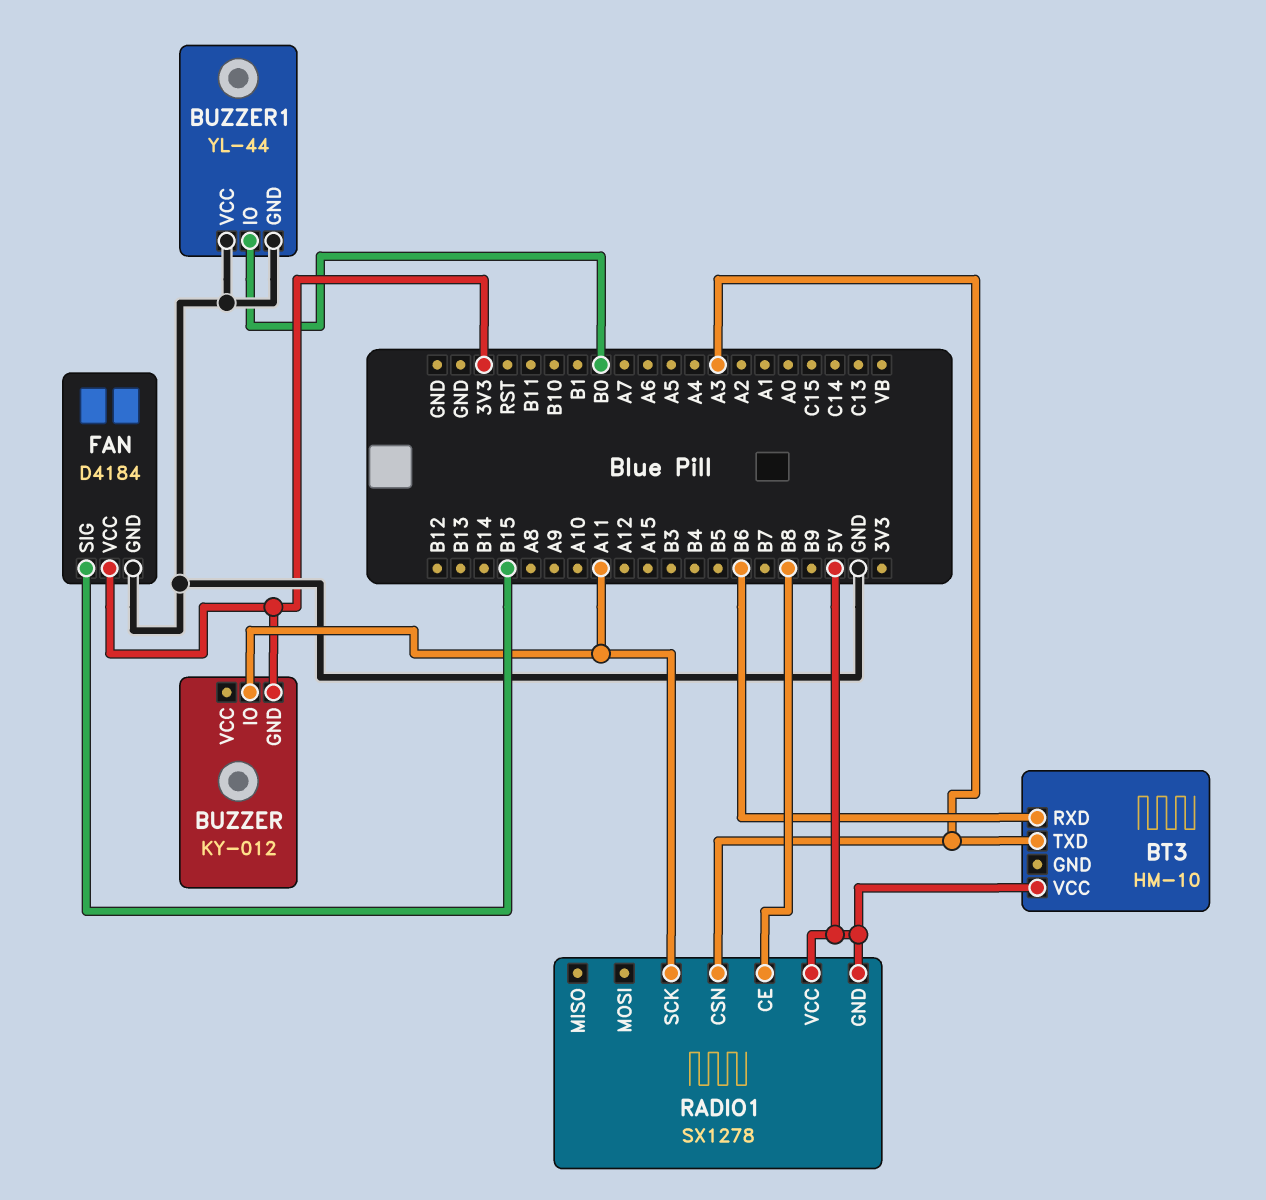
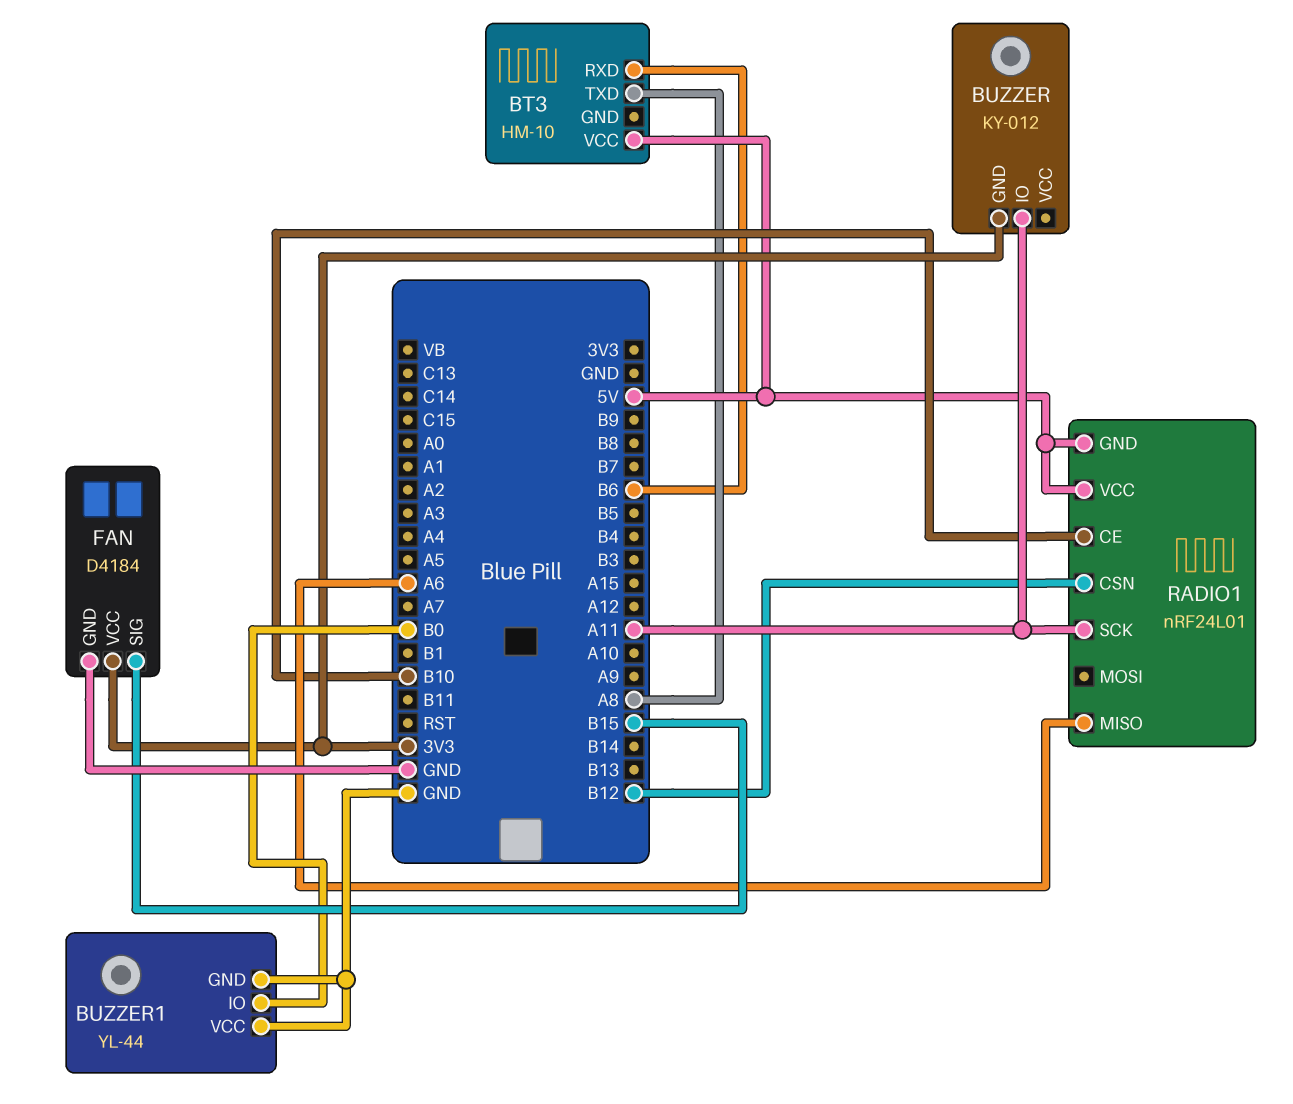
BT3 pin TXD: A3 -> A8
RADIO1: SX1278 -> nRF24L01
RADIO1 pin CE: B8 -> B10
RADIO1 pin CSN: A3 -> B12
RADIO1 pin MISO: none -> A6

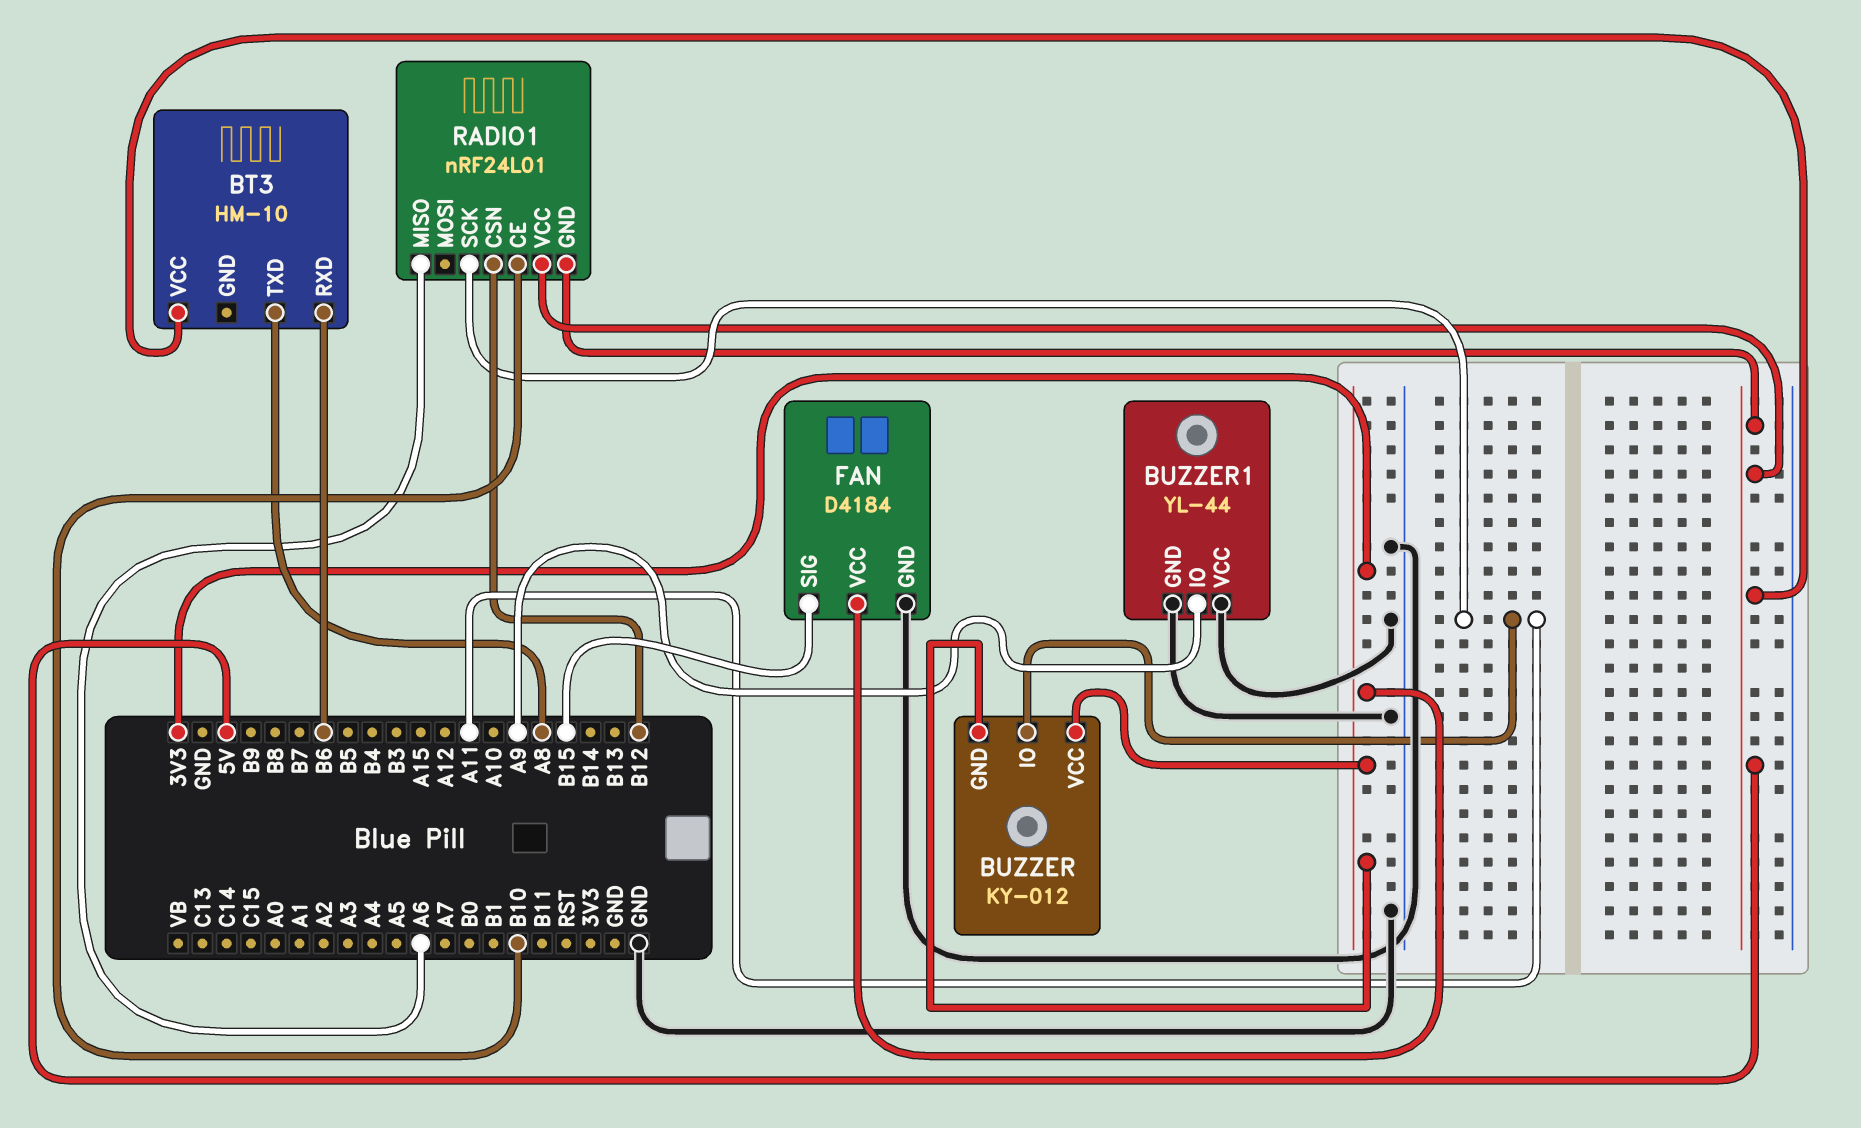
BUZZER pin VCC: none -> 3V3
BUZZER1 pin IO: B0 -> A9

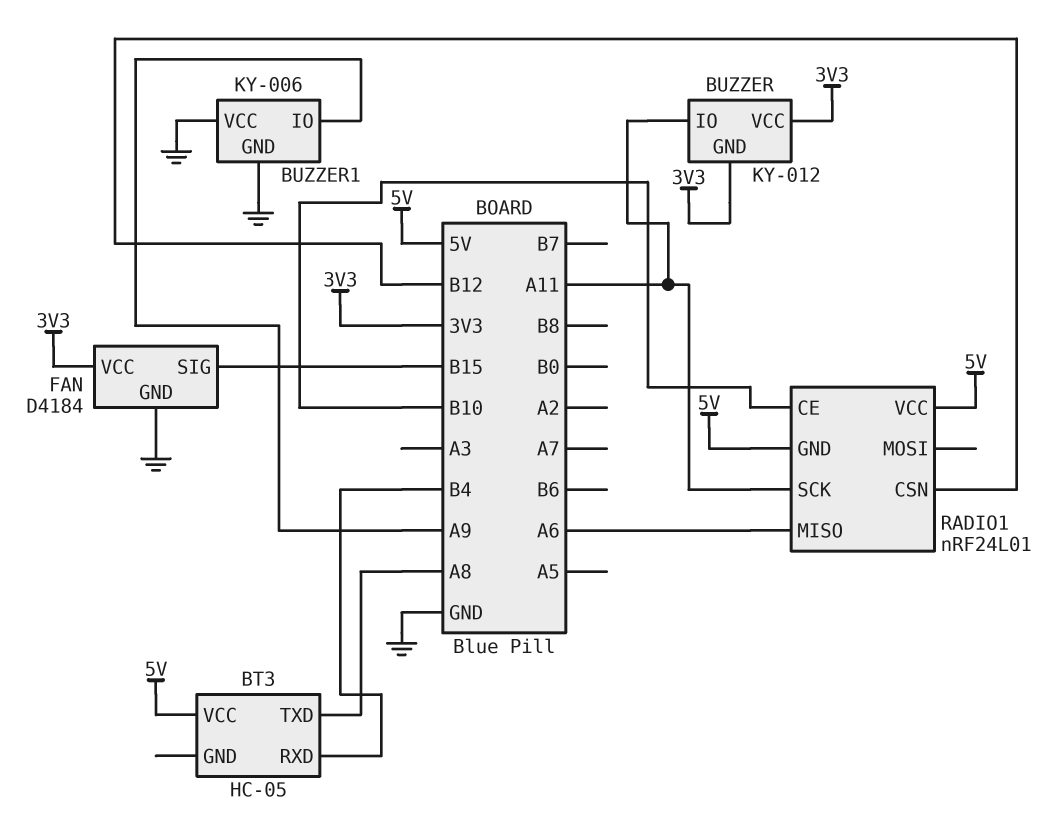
BT3: HM-10 -> HC-05
BT3 pin RXD: B6 -> B4
BUZZER1: YL-44 -> KY-006

